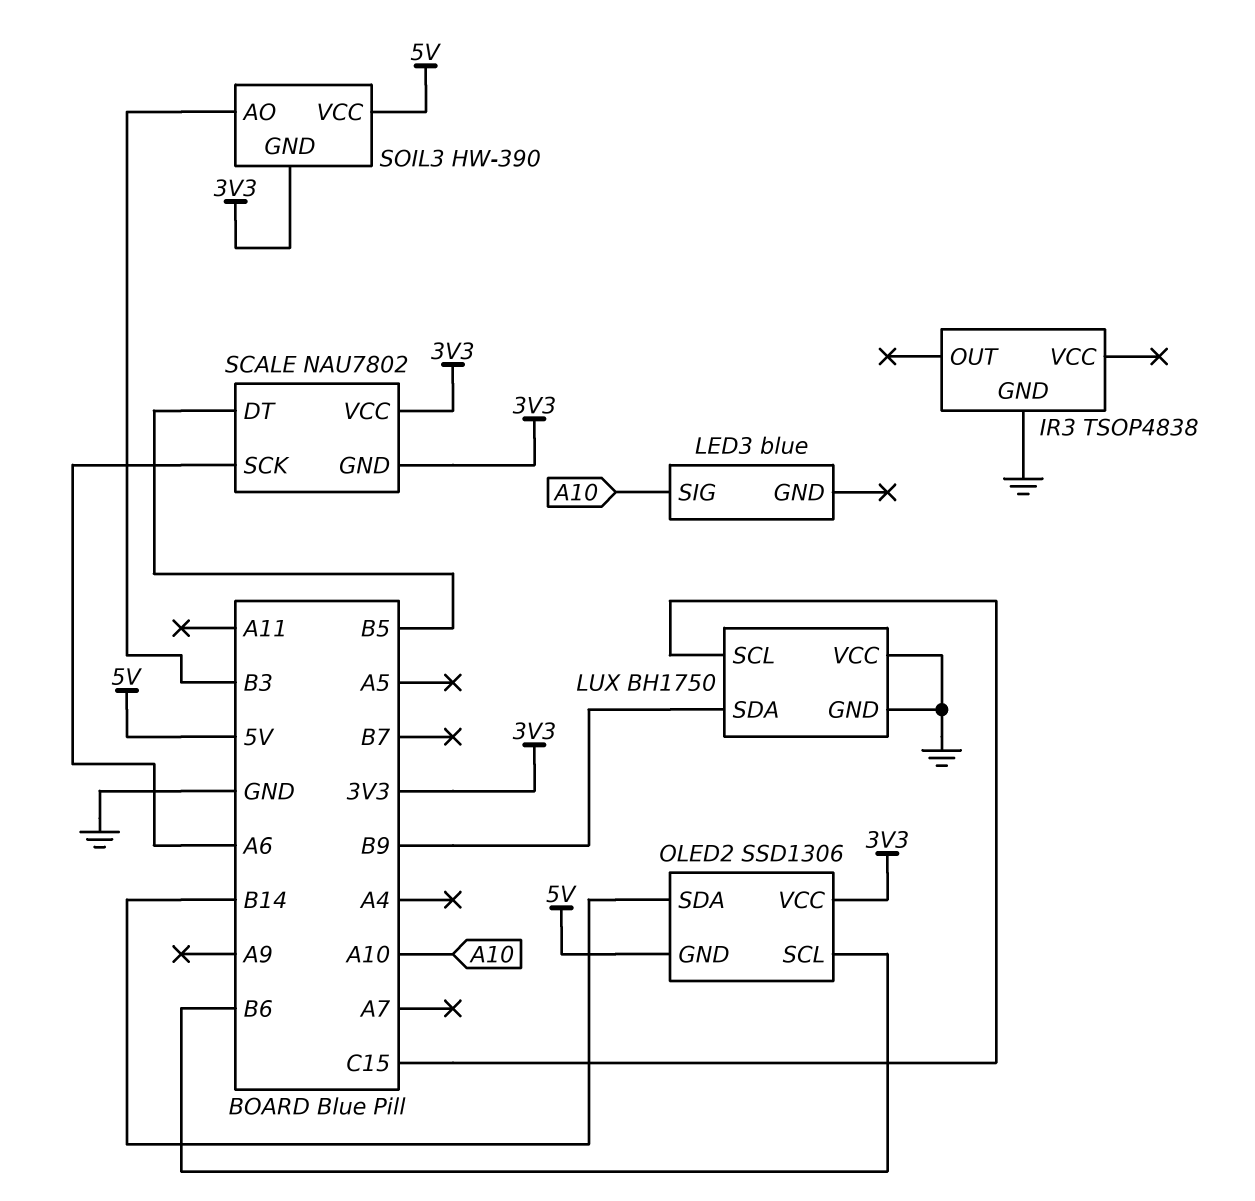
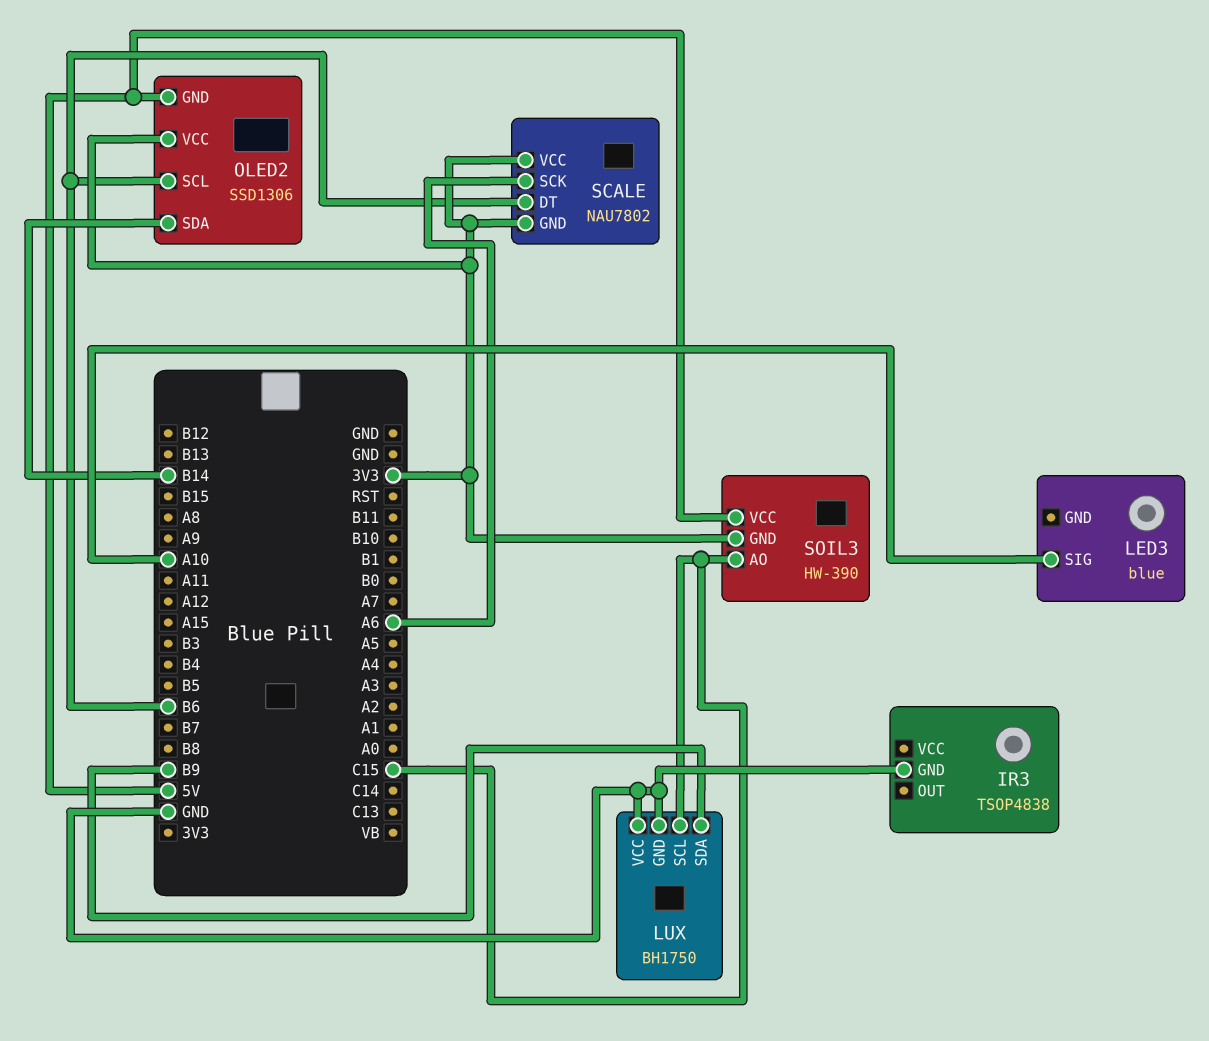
SCALE pin DT: B5 -> B6
SOIL3 pin AO: B3 -> C15

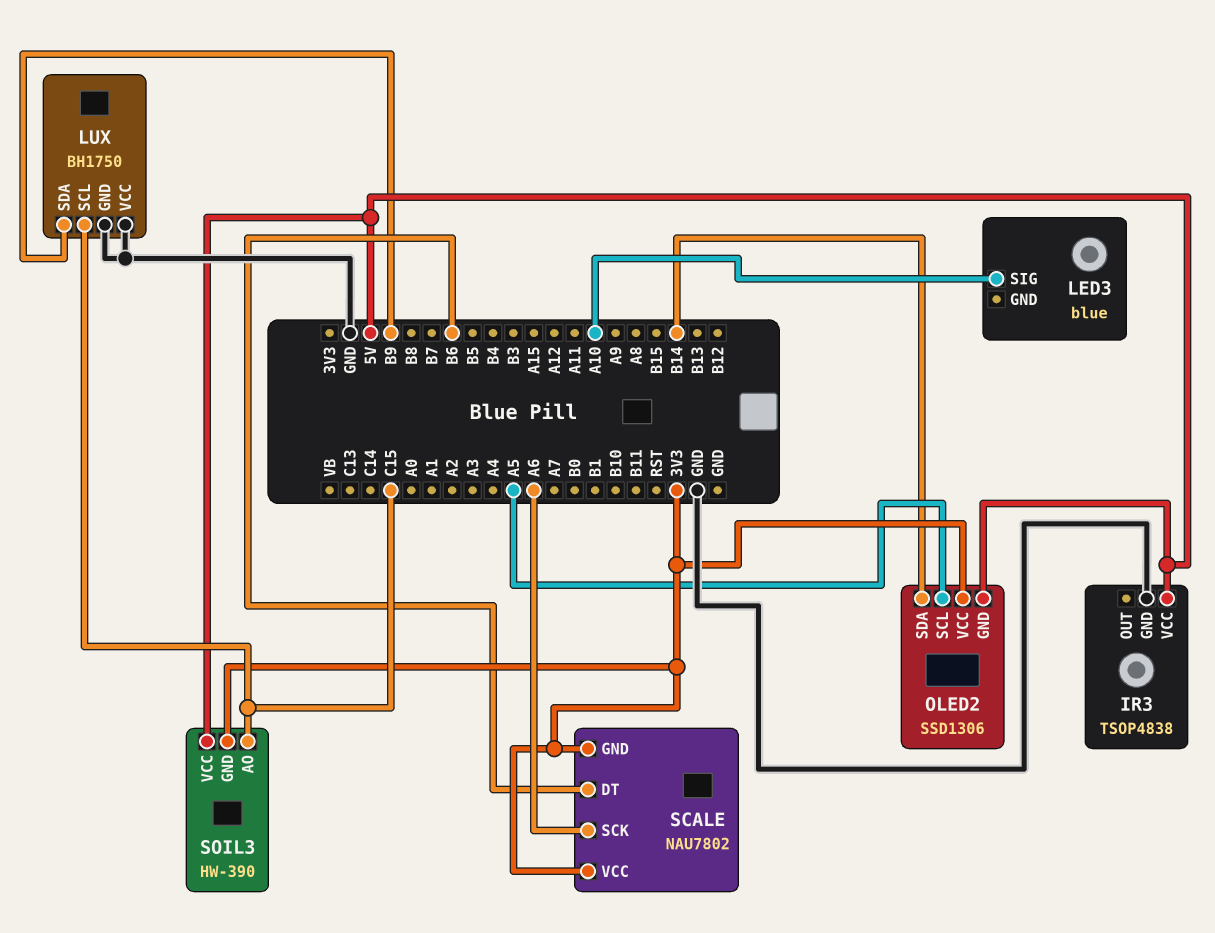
IR3 pin VCC: none -> 5V
OLED2 pin SCL: B6 -> A5

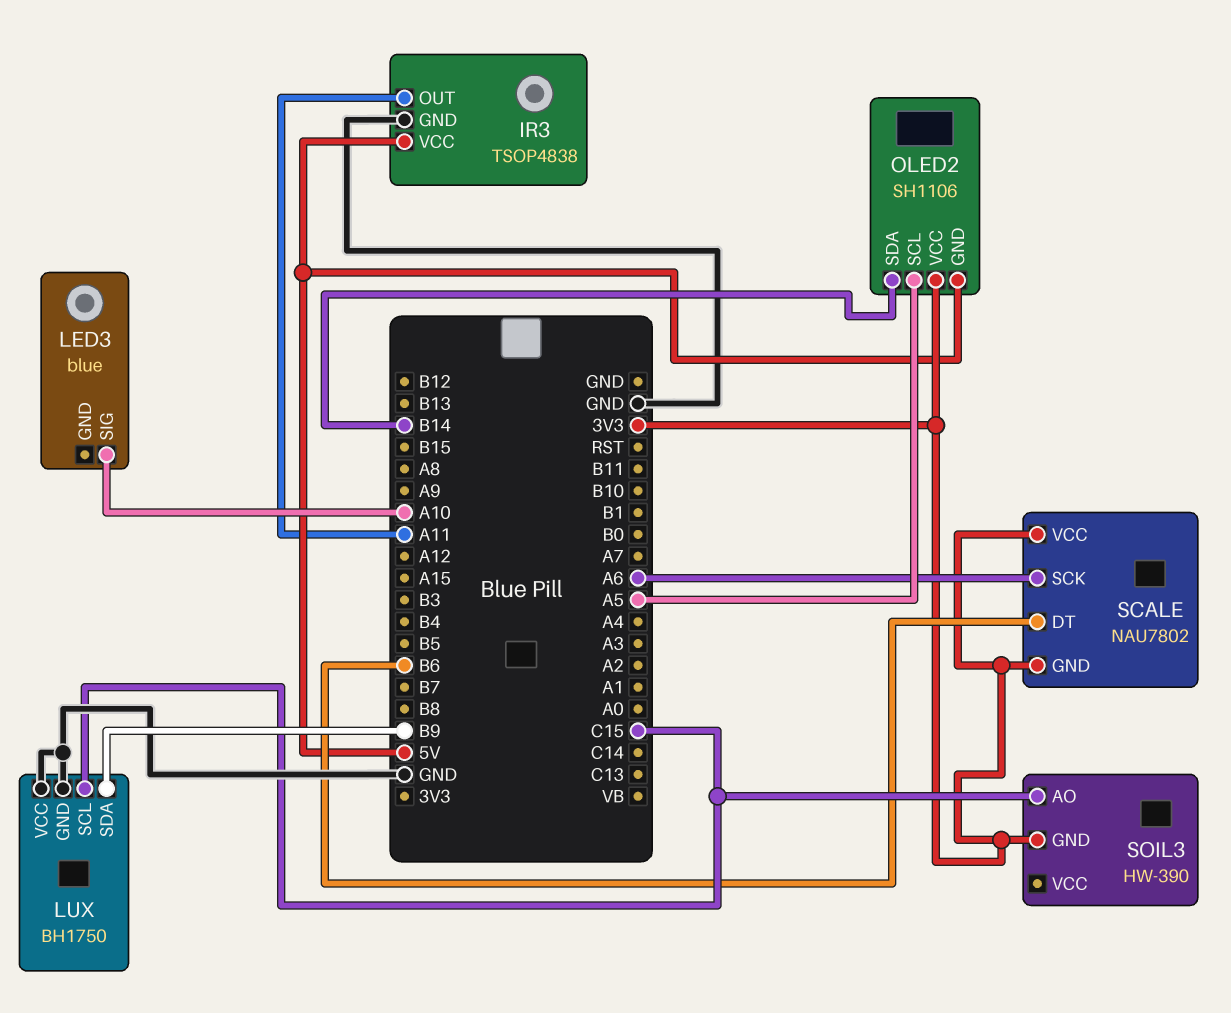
IR3 pin OUT: none -> A11
OLED2: SSD1306 -> SH1106
SOIL3 pin VCC: 5V -> none

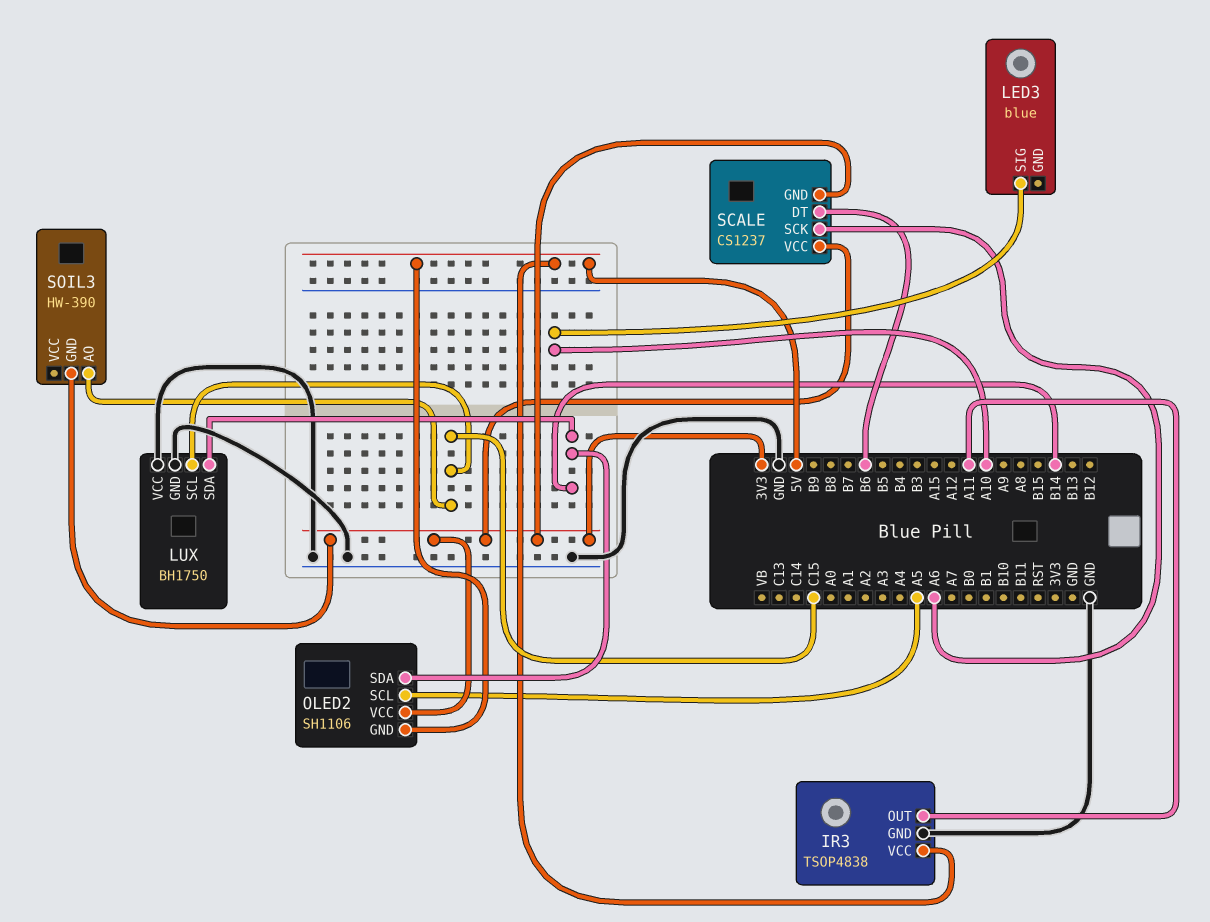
LUX pin SDA: B9 -> B14
SCALE: NAU7802 -> CS1237

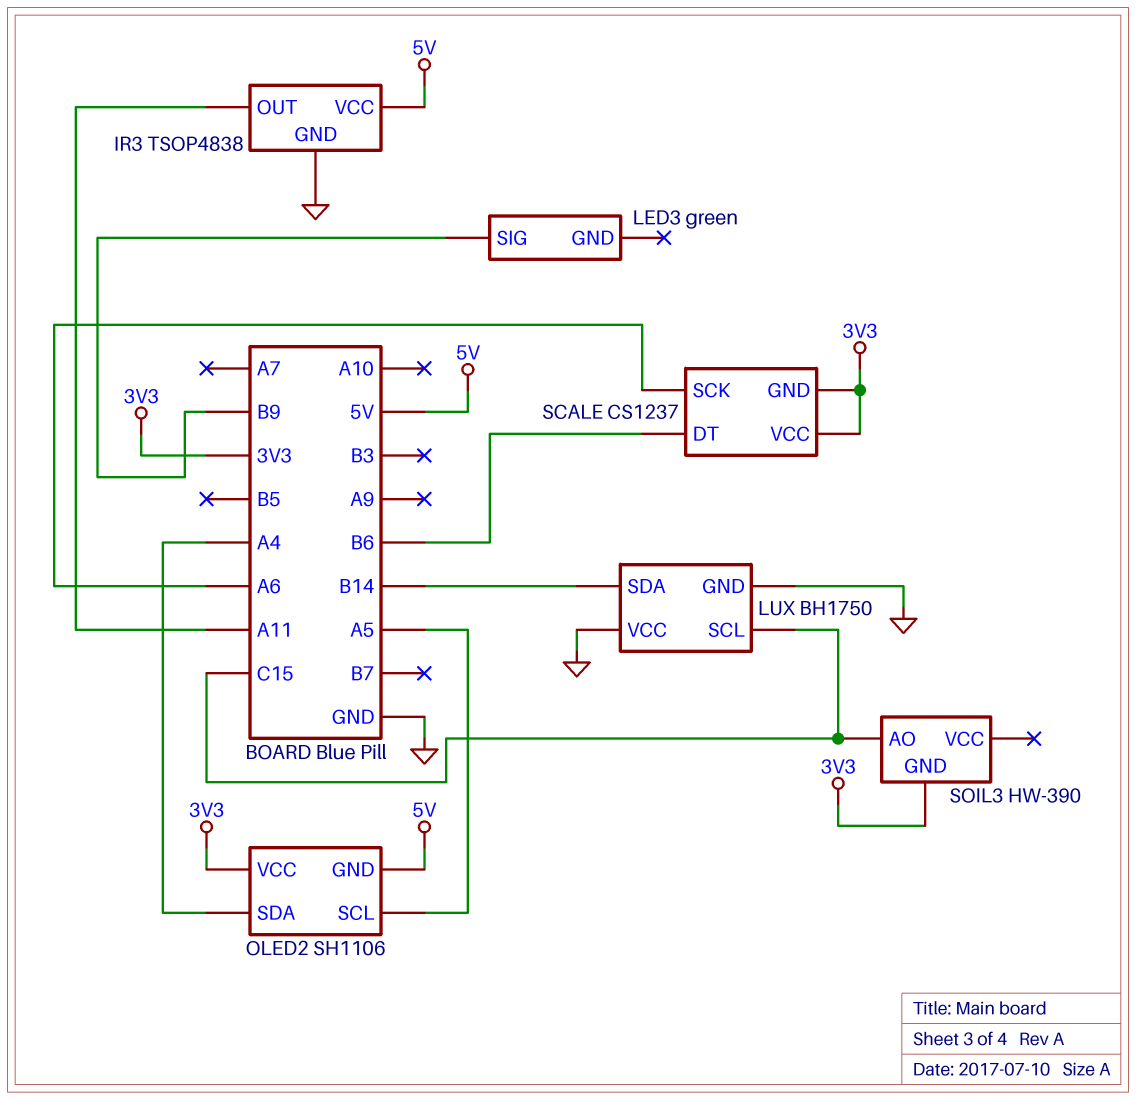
LED3: blue -> green
LED3 pin SIG: A10 -> B9
OLED2 pin SDA: B14 -> A4

